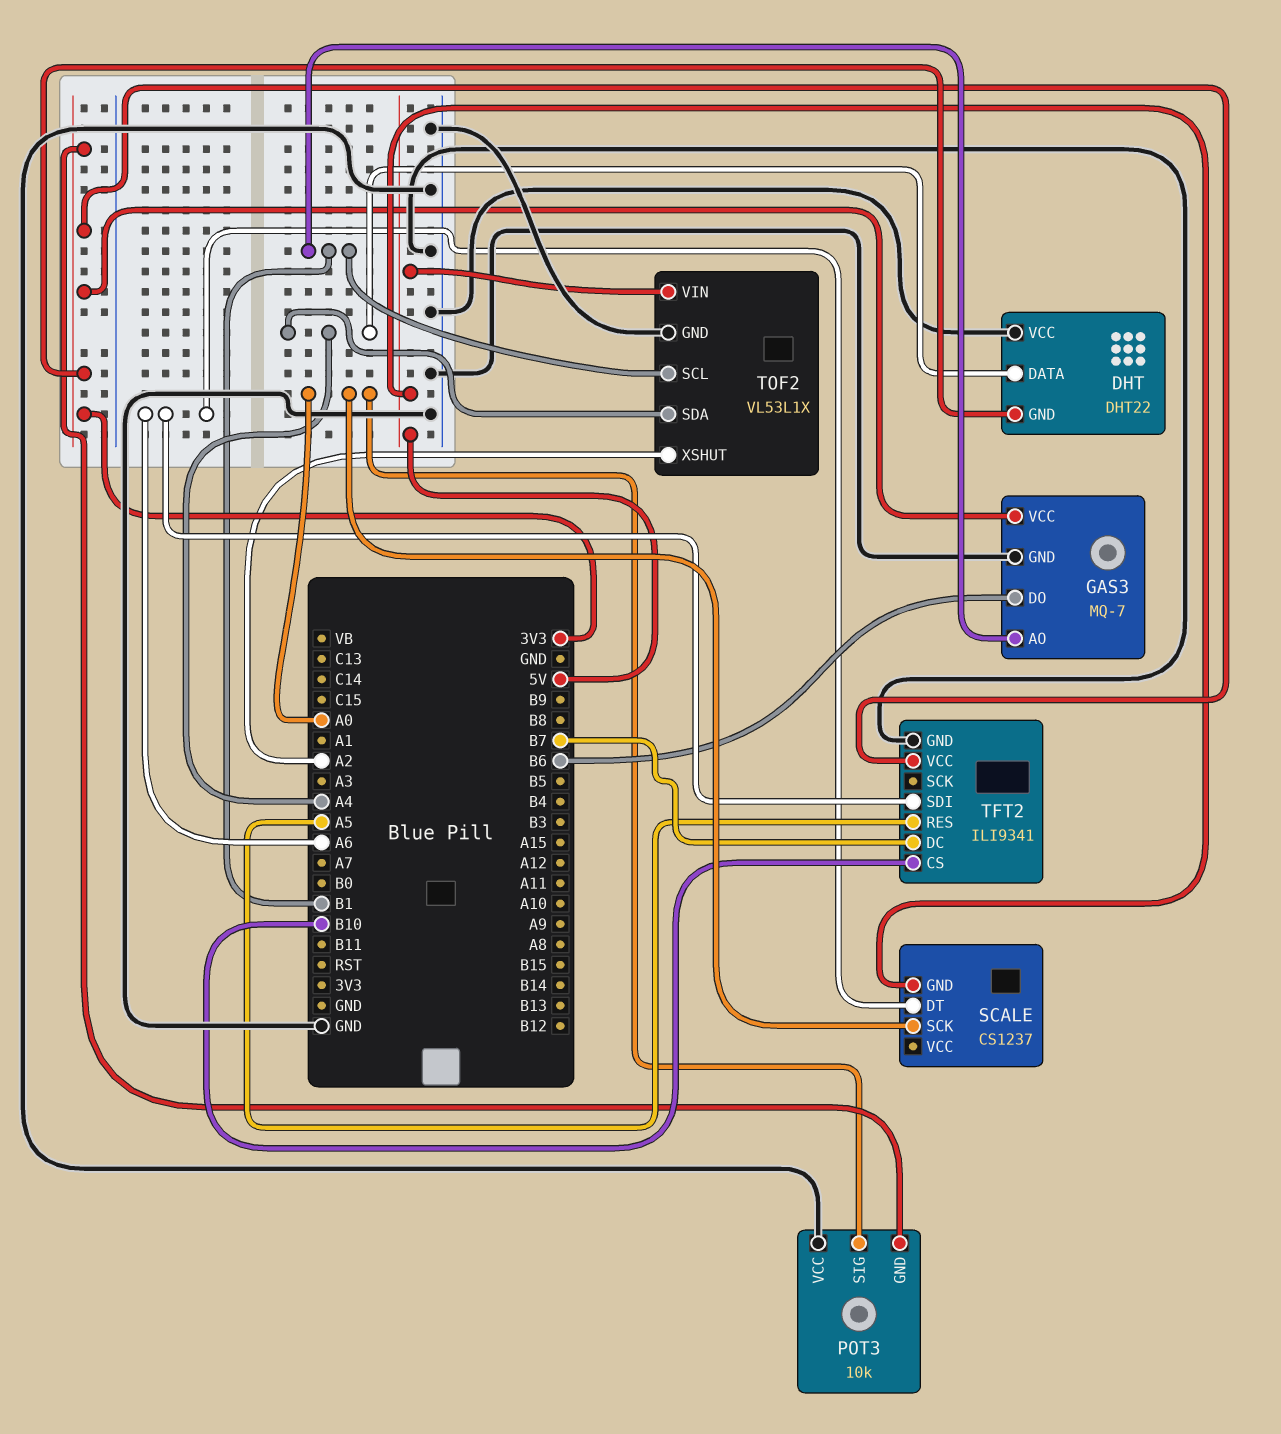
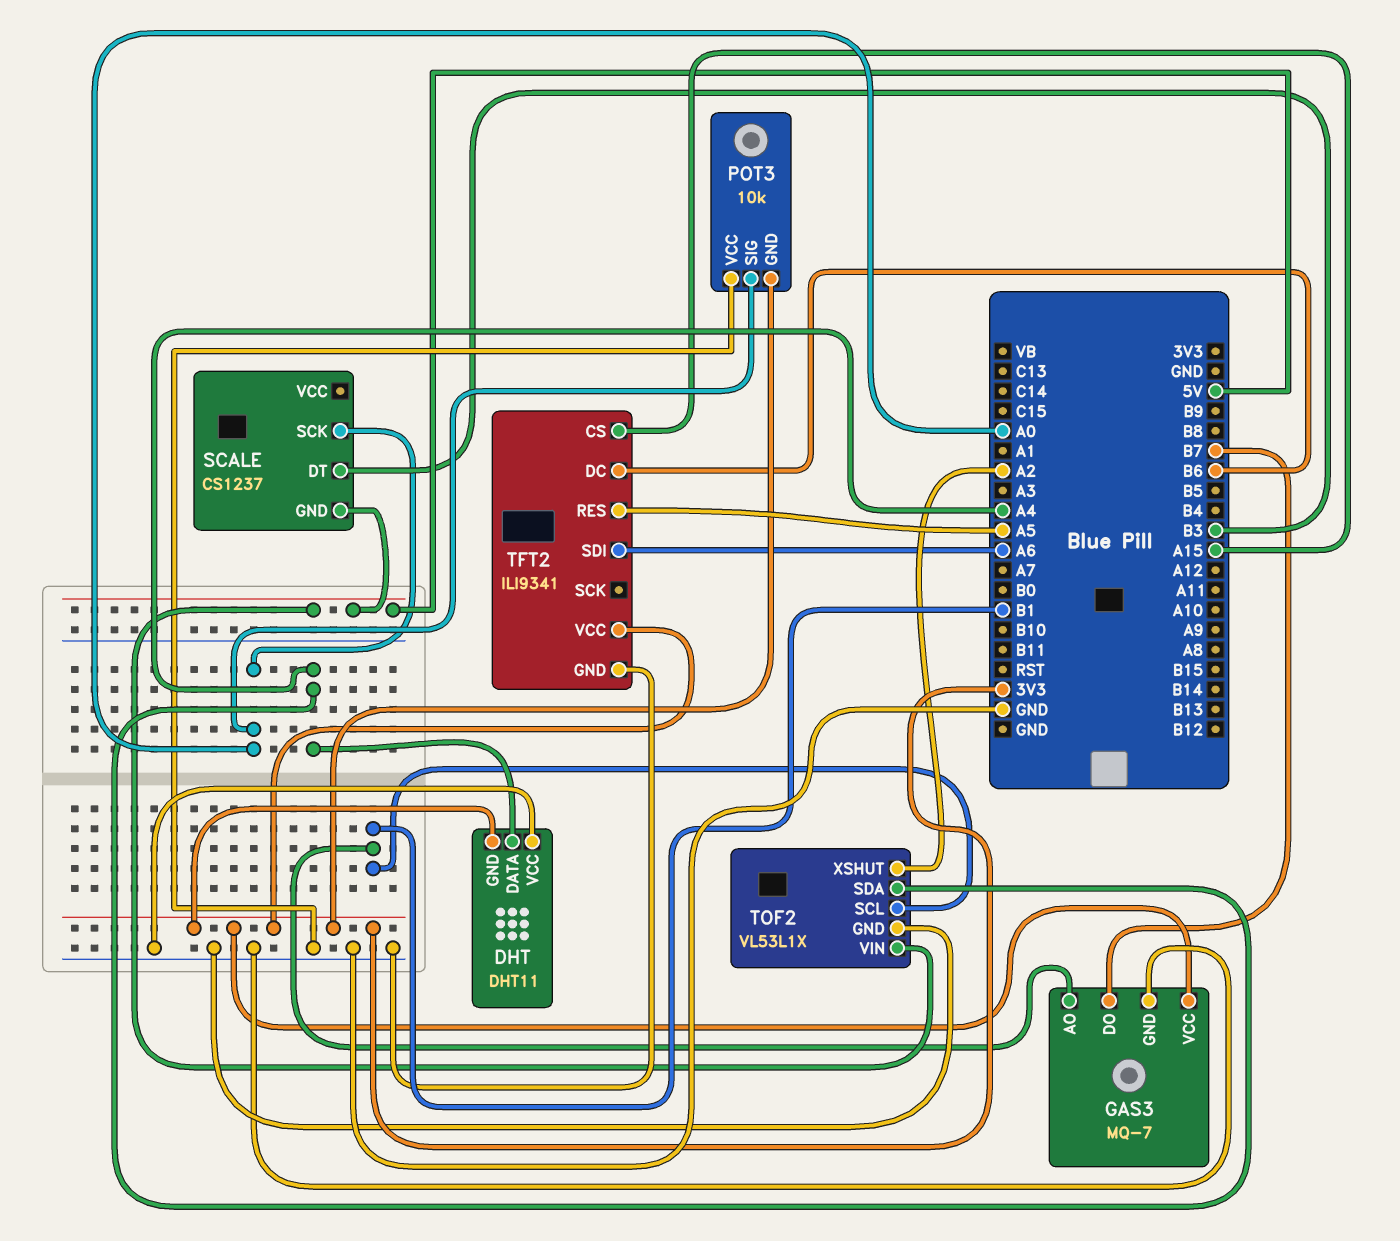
DHT: DHT22 -> DHT11
GAS3 pin DO: B6 -> B7
SCALE pin DT: A6 -> B3
TFT2 pin CS: B10 -> A15
TFT2 pin DC: B7 -> B6

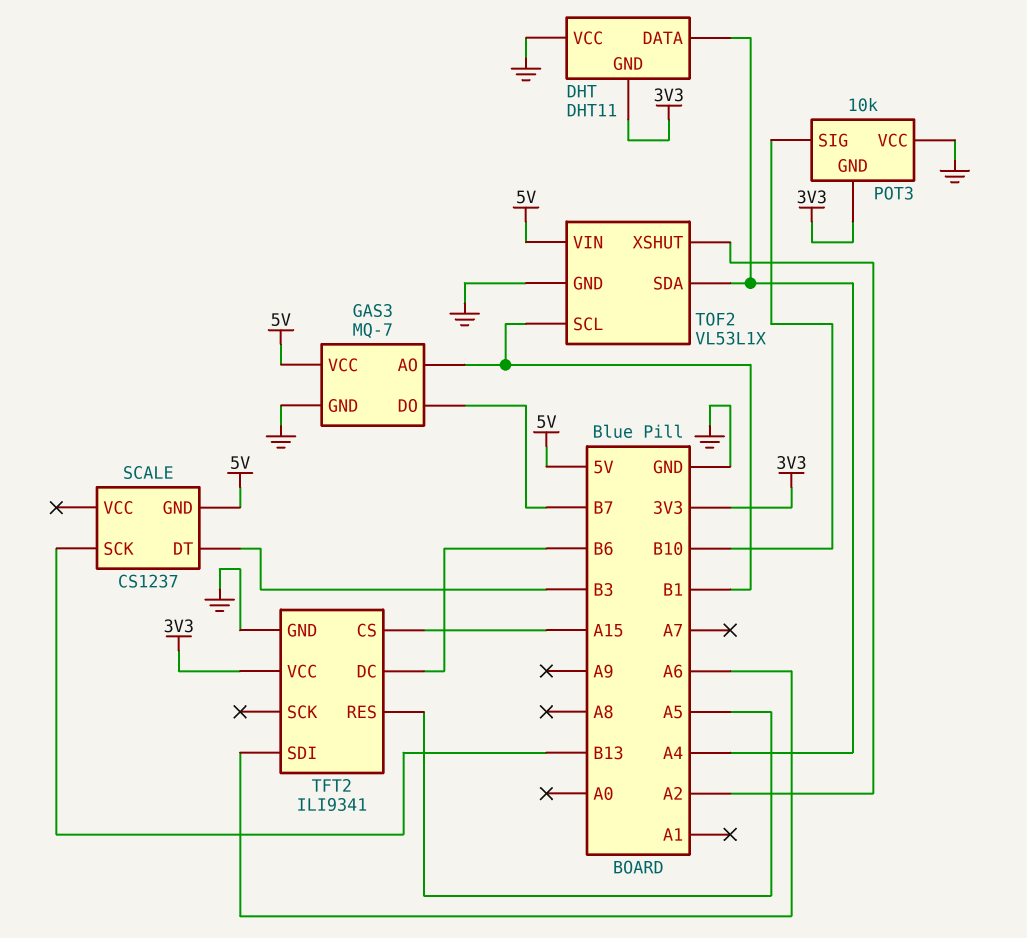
GAS3 pin VCC: 3V3 -> 5V
POT3 pin SIG: A0 -> B10
SCALE pin SCK: A0 -> B13

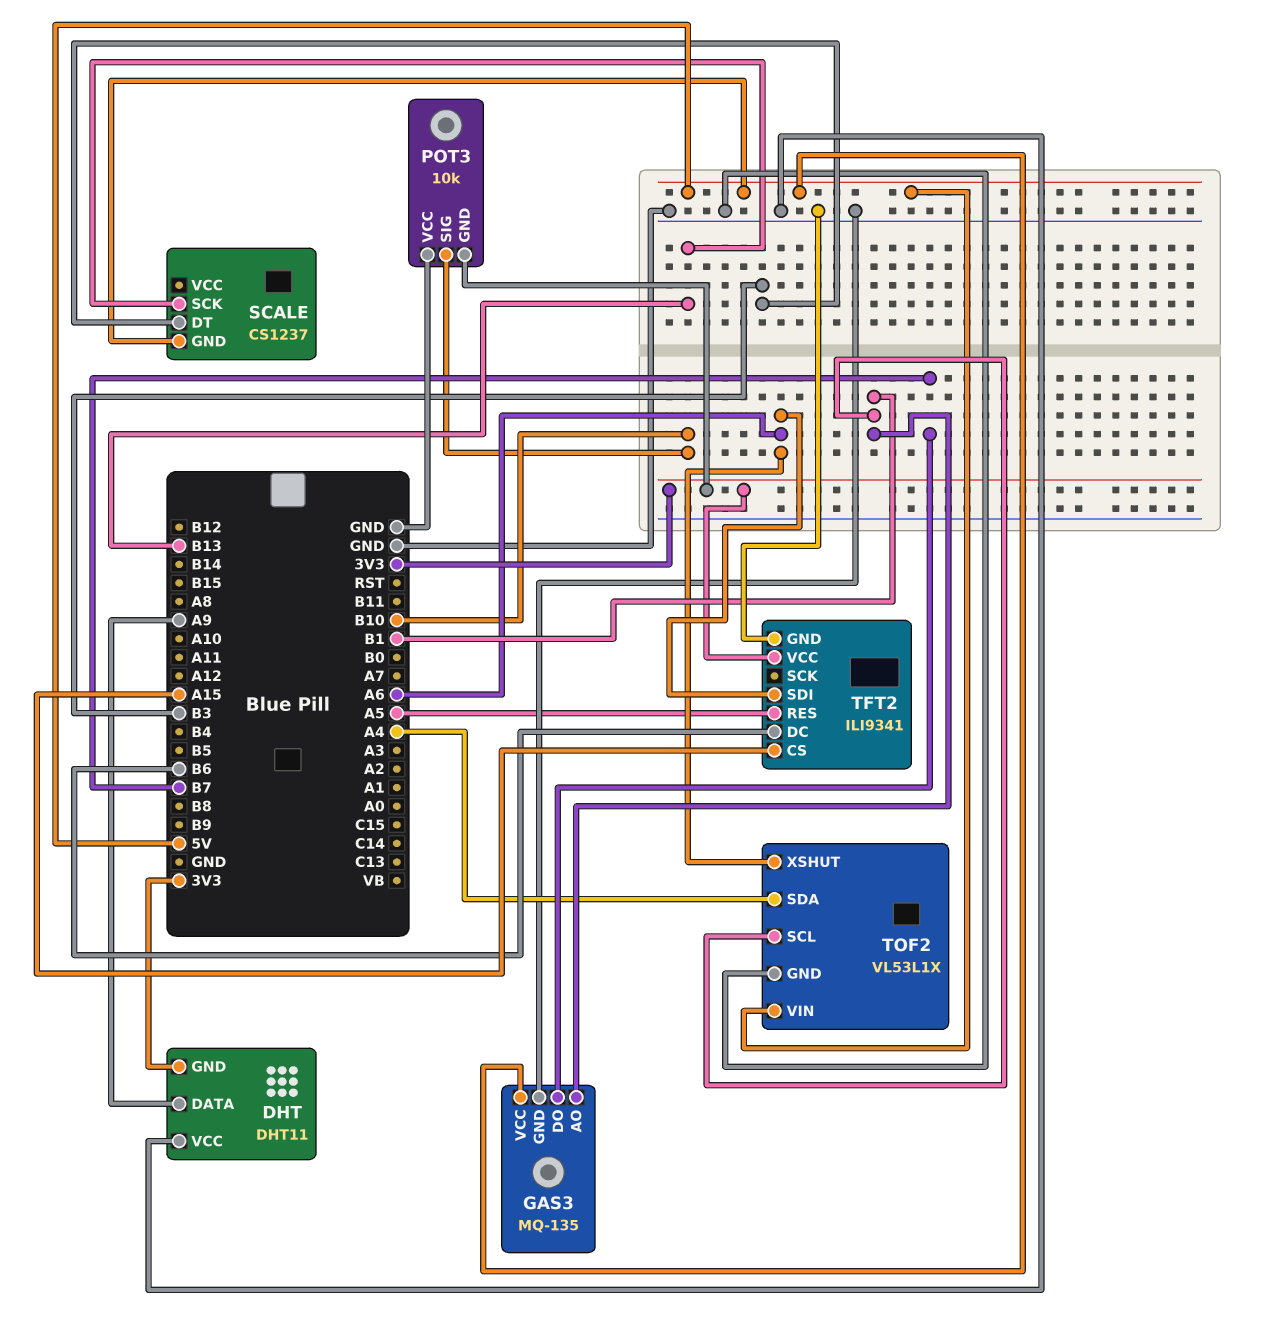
DHT pin DATA: A4 -> A9
GAS3: MQ-7 -> MQ-135
TOF2 pin XSHUT: A2 -> A6

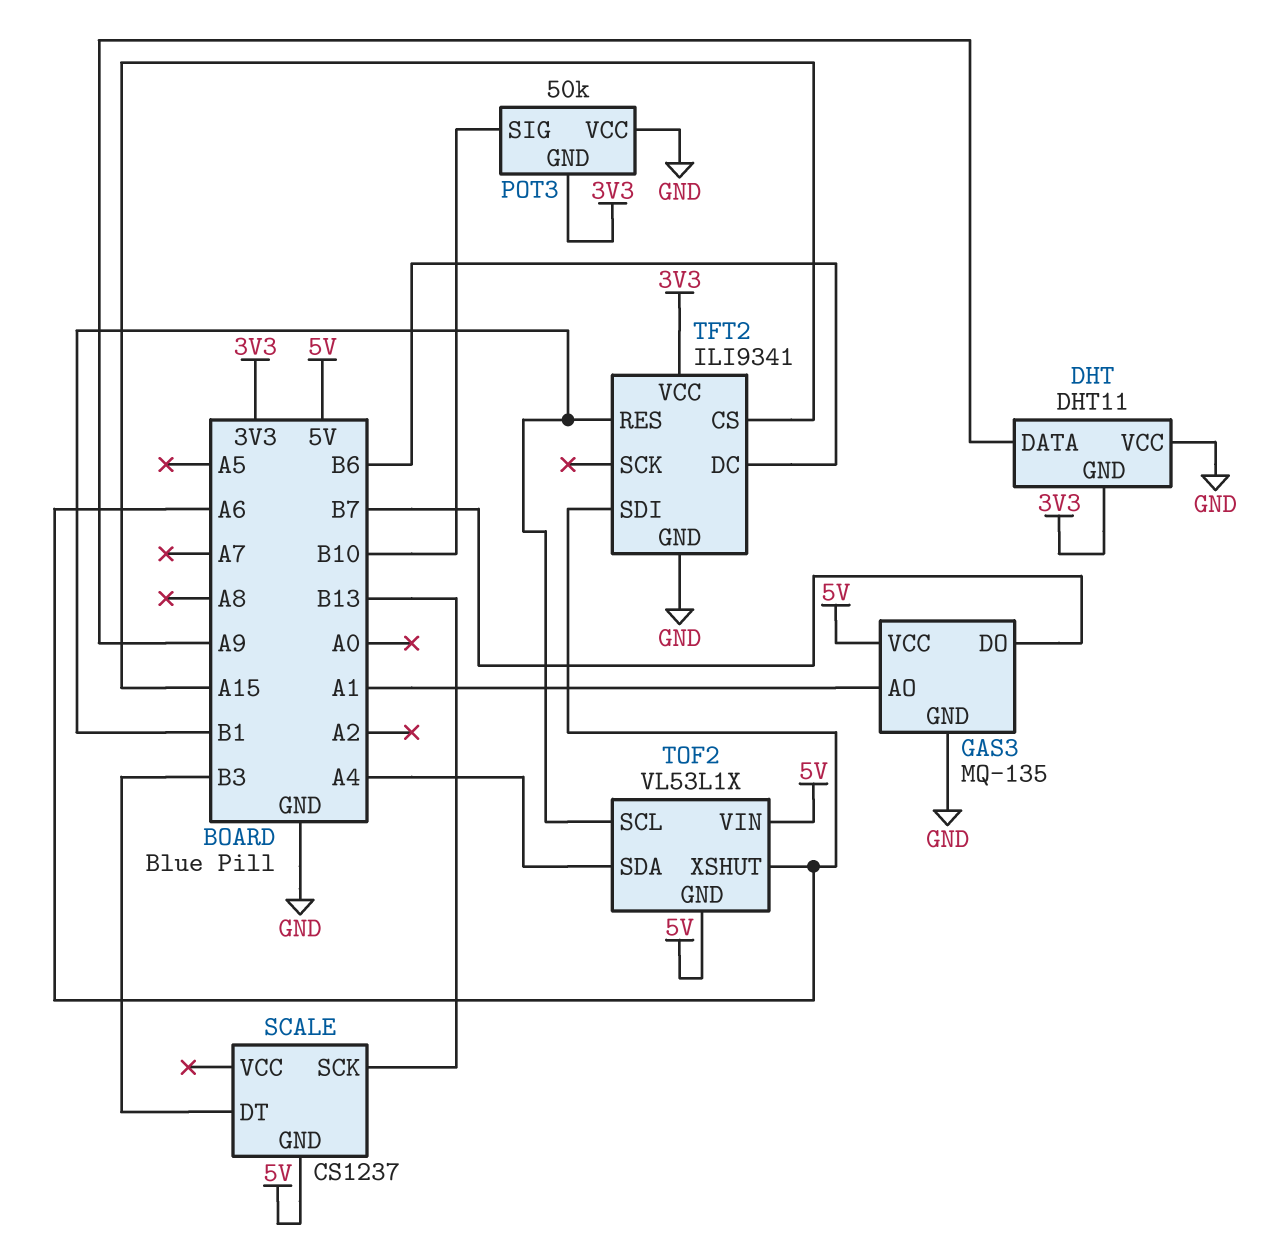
GAS3 pin AO: B1 -> A1
POT3: 10k -> 50k
TFT2 pin RES: A5 -> B1
TOF2 pin GND: GND -> 5V

